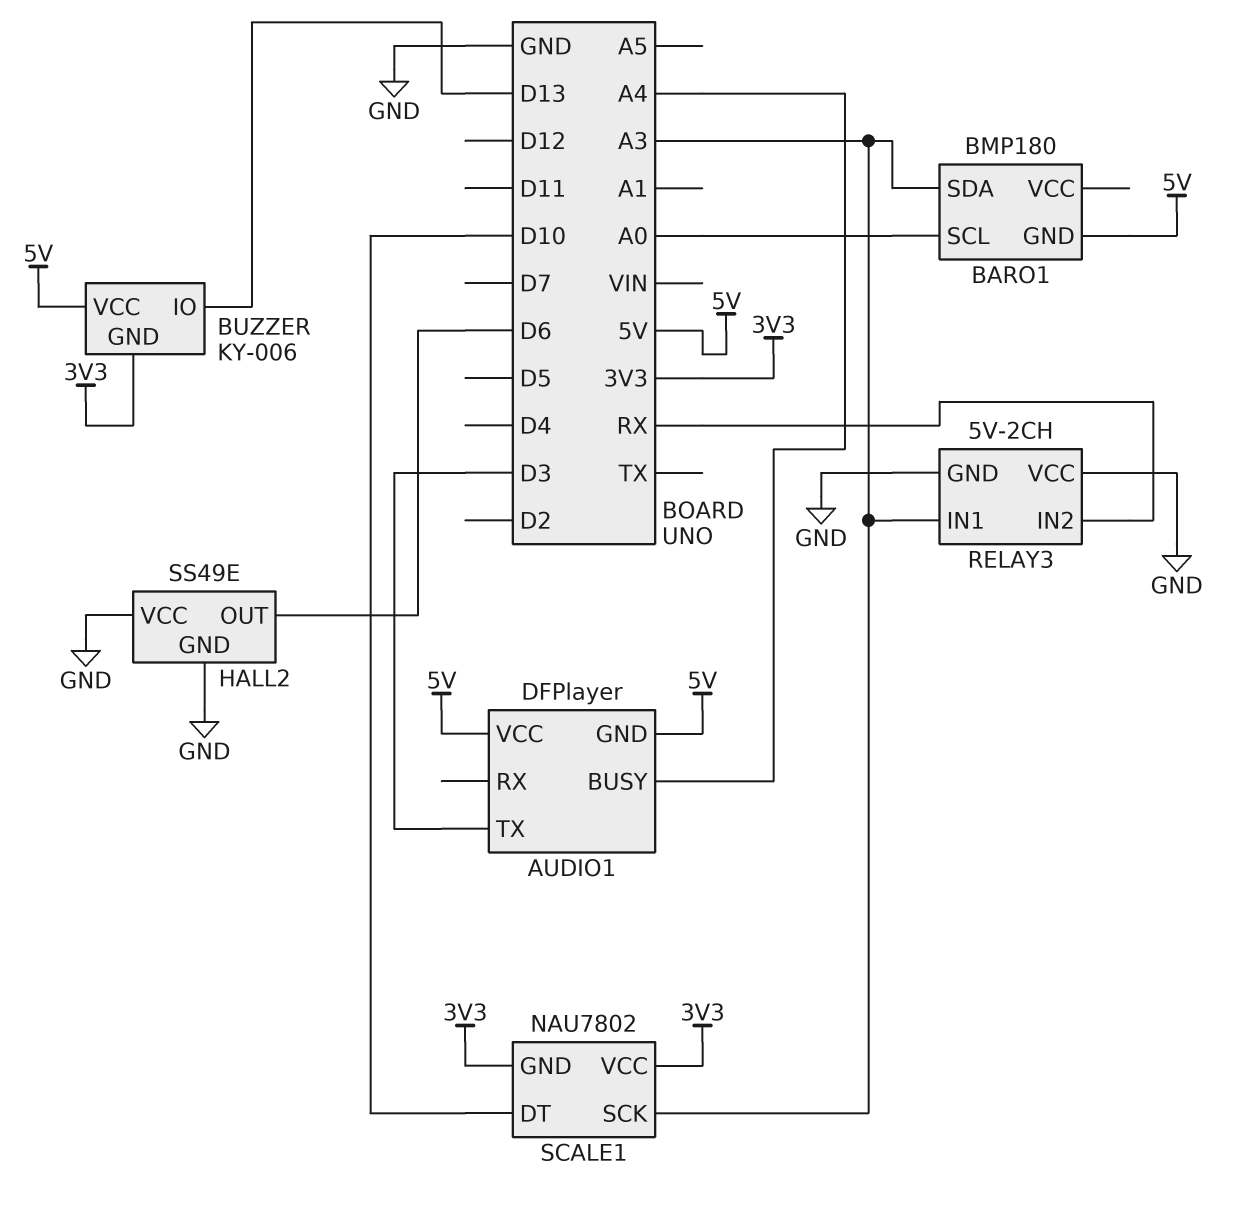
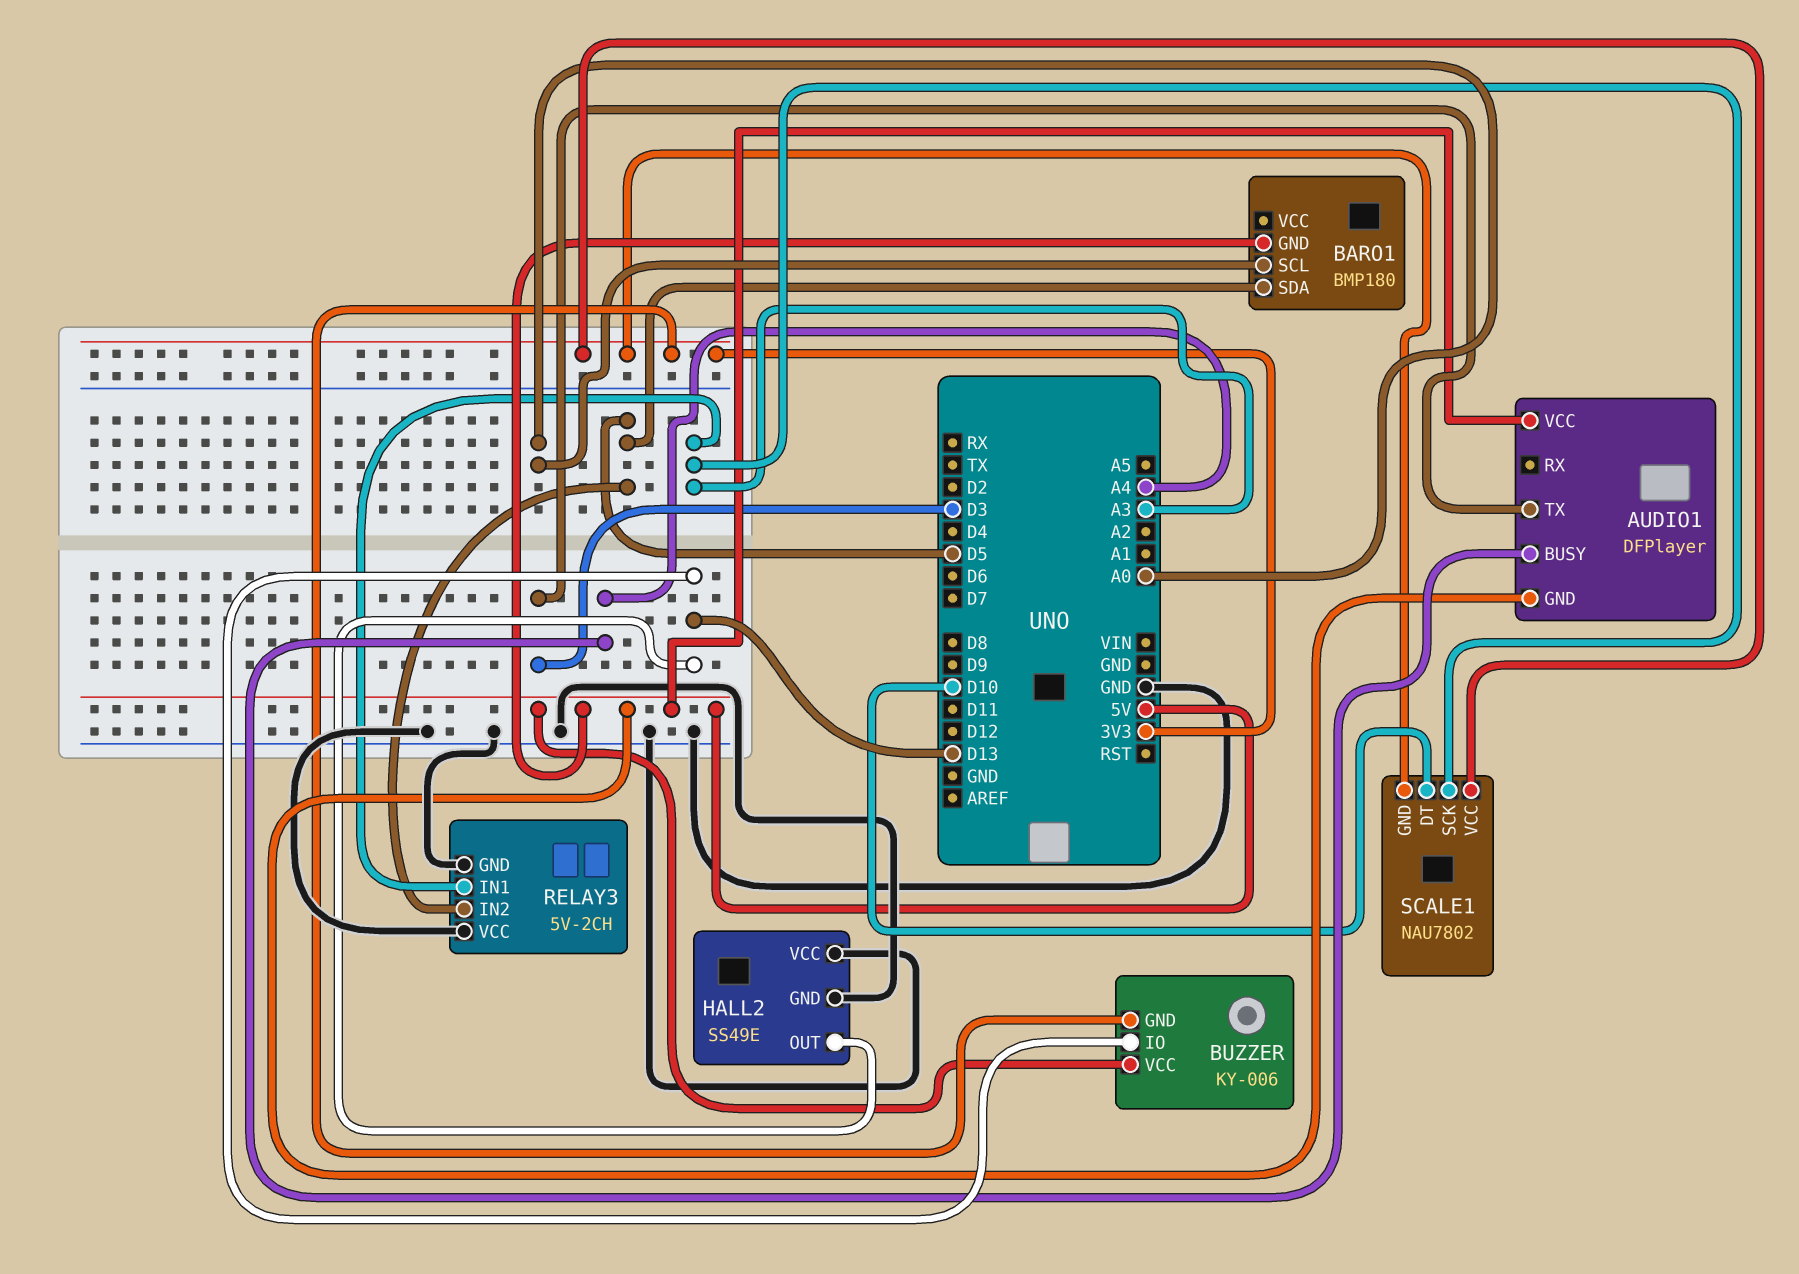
BARO1 pin SDA: A3 -> D5
HALL2 pin OUT: D6 -> D13
RELAY3 pin IN2: RX -> D5

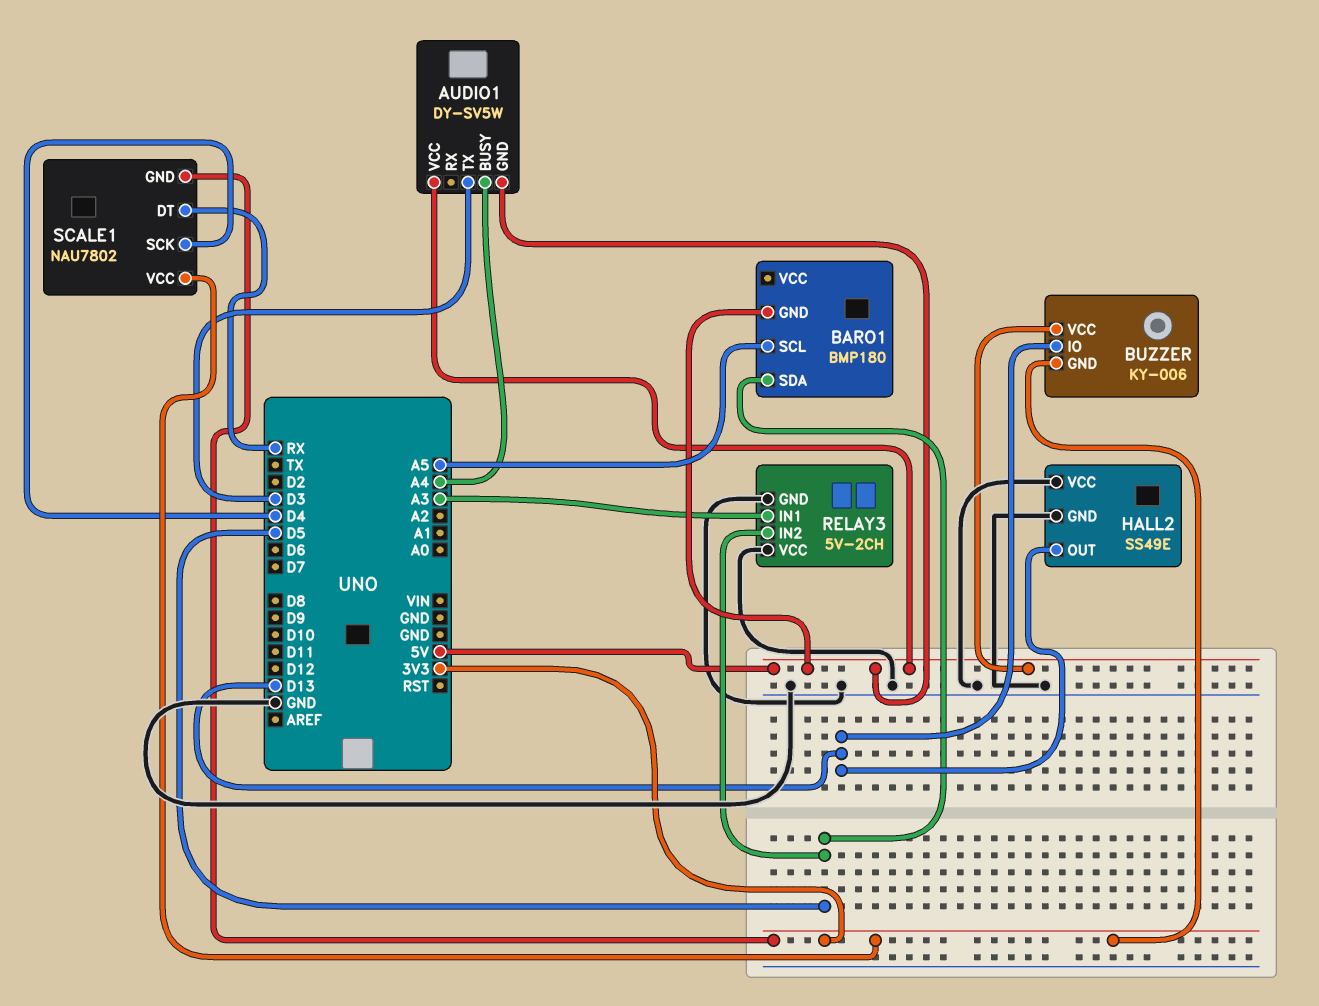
AUDIO1: DFPlayer -> DY-SV5W
BARO1 pin SCL: A0 -> A5
SCALE1 pin DT: D10 -> RX
SCALE1 pin SCK: A3 -> D4

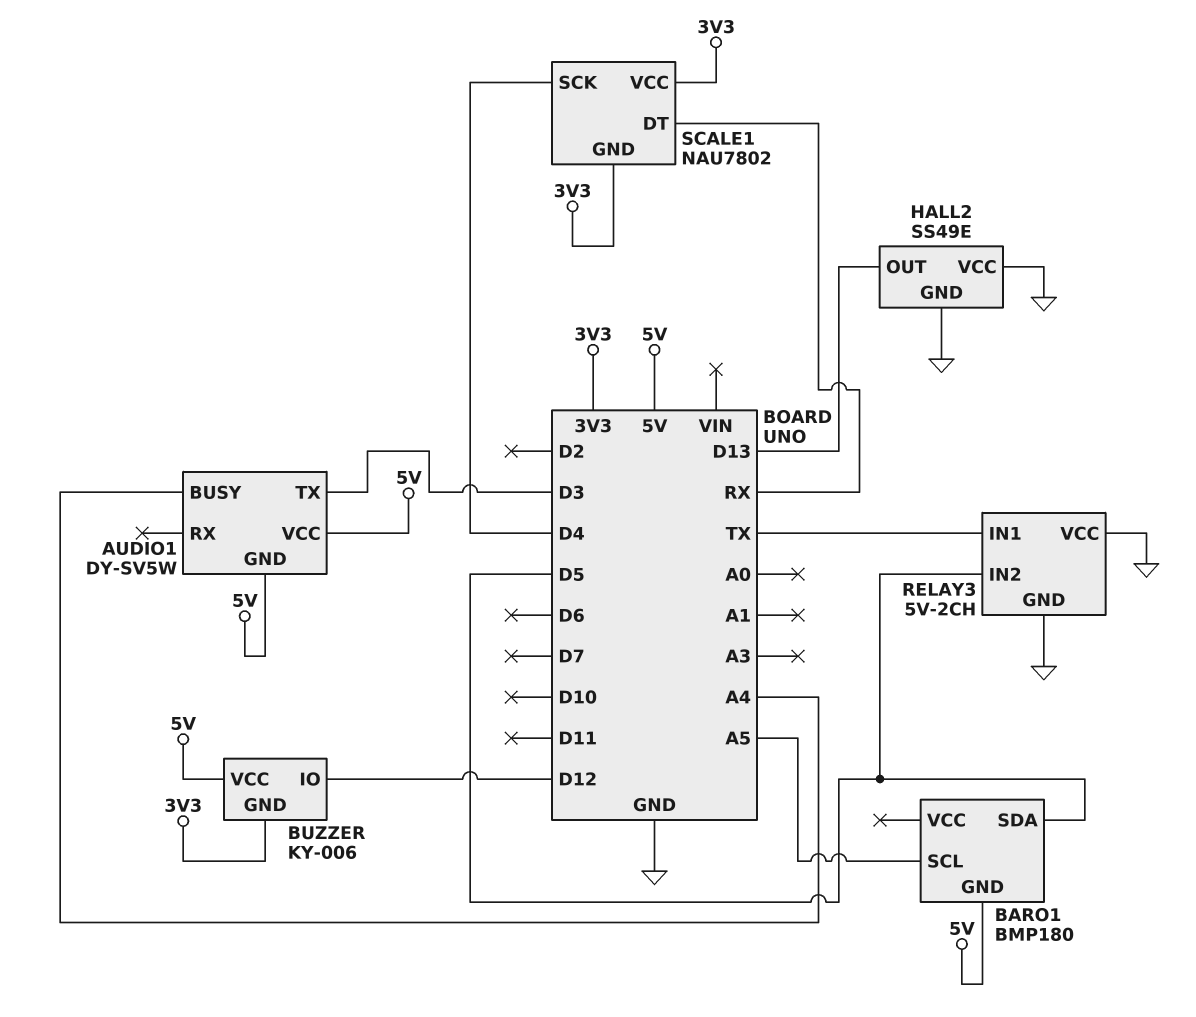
BUZZER pin IO: D13 -> D12
RELAY3 pin IN1: A3 -> TX

